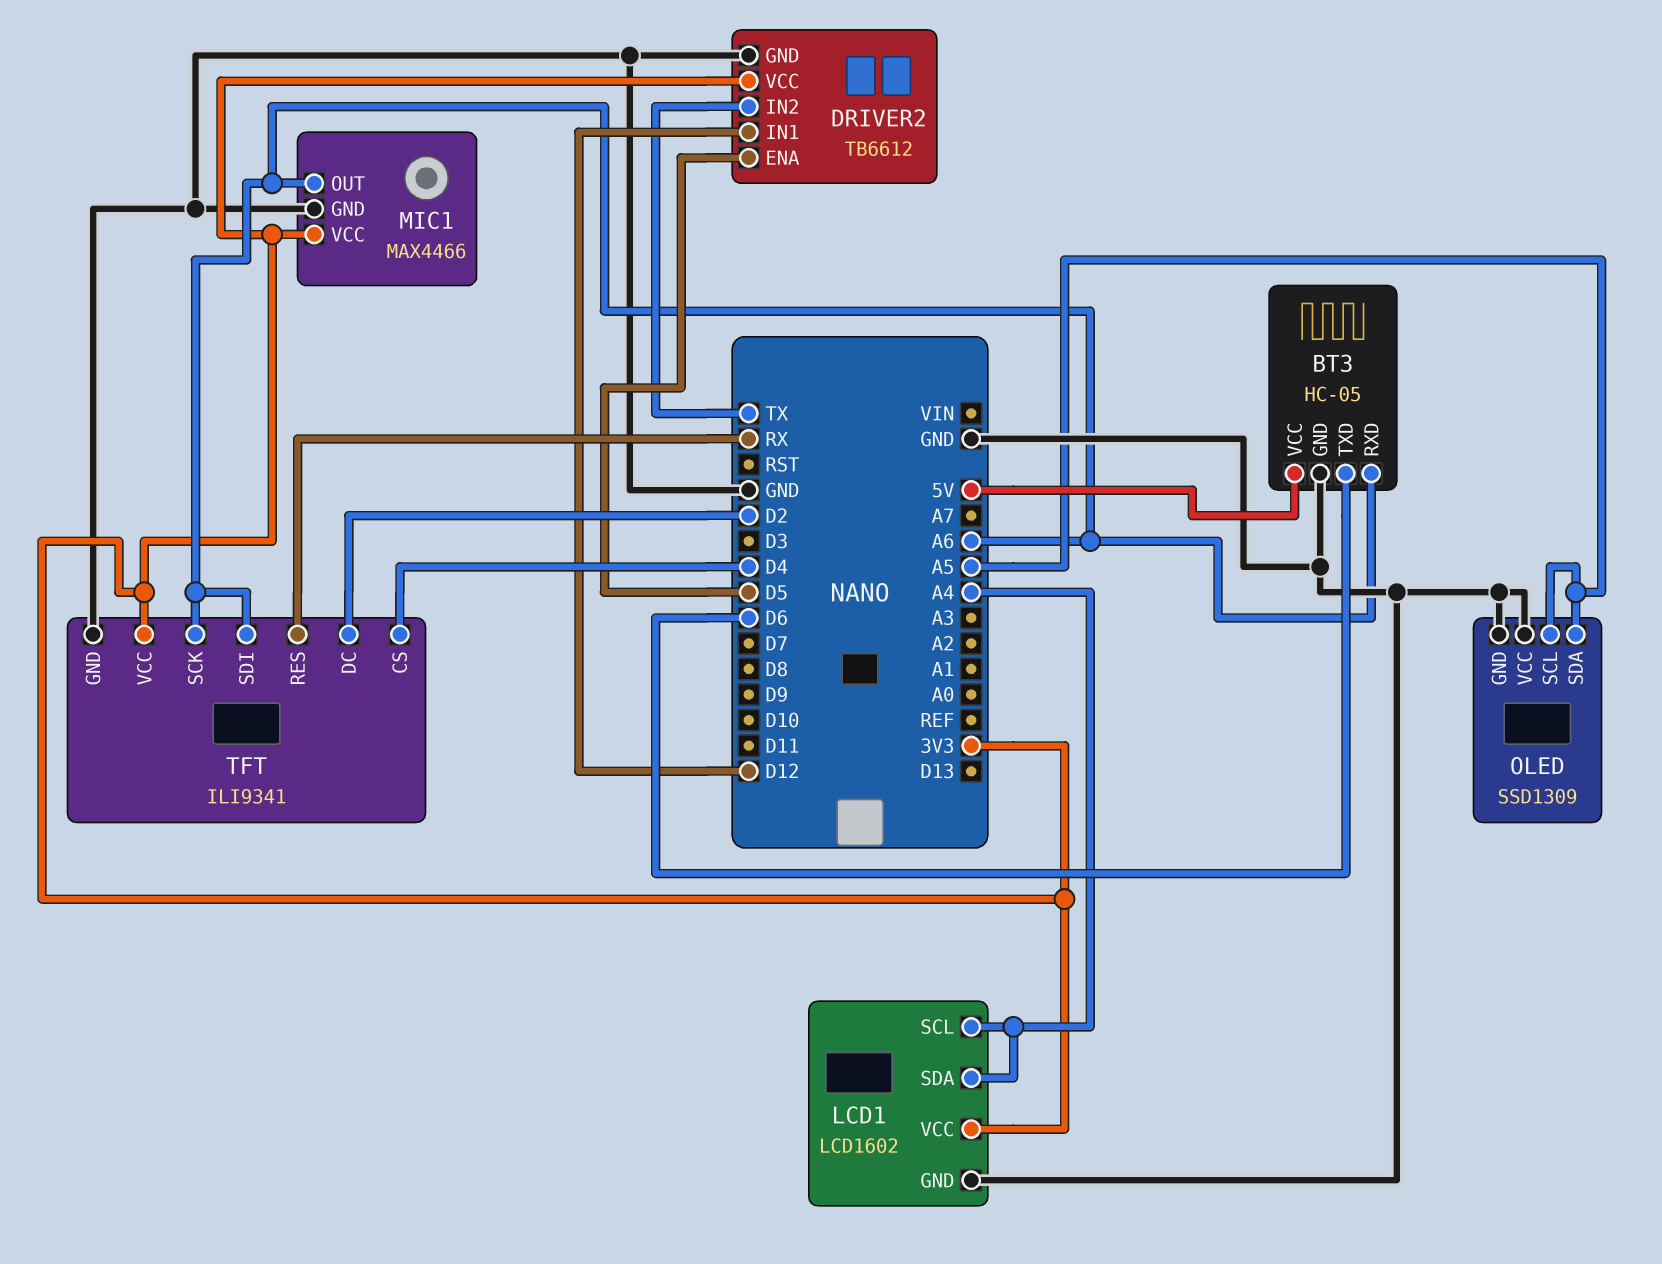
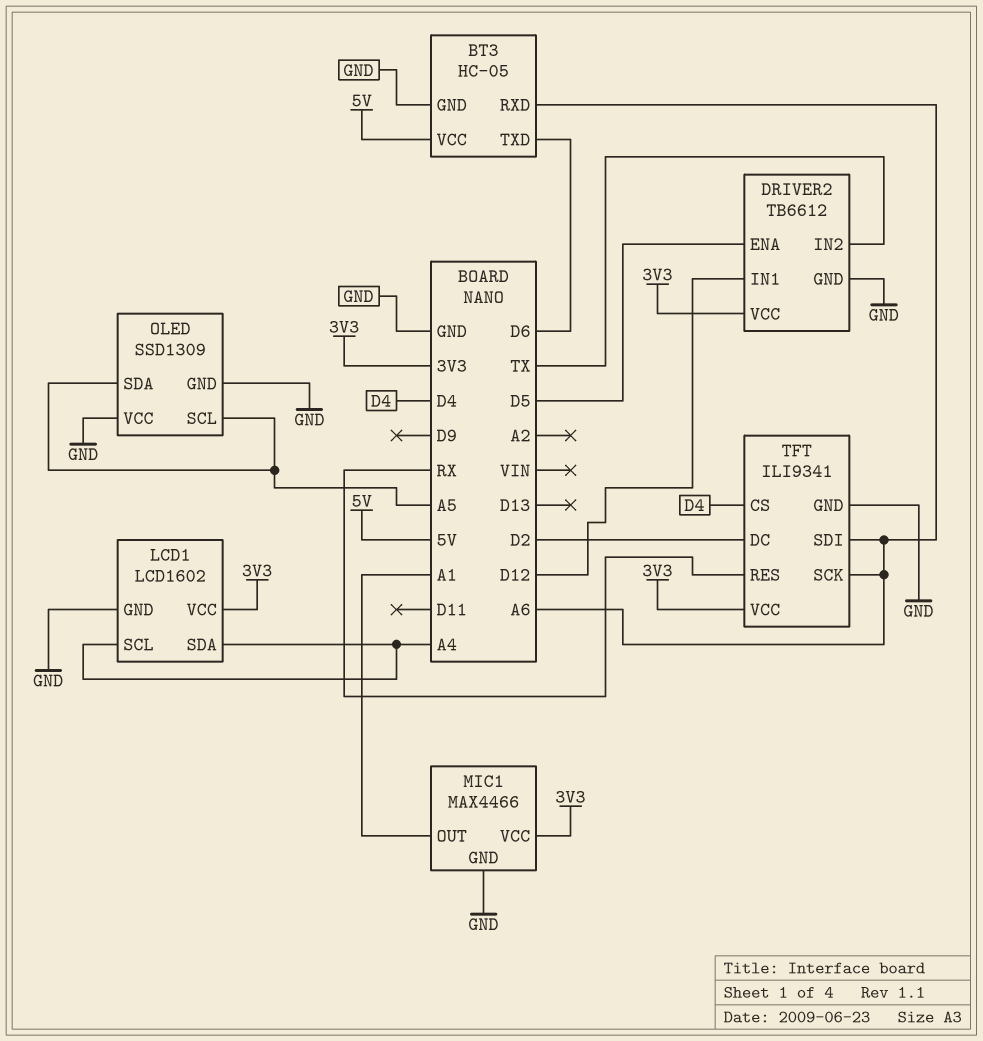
MIC1 pin OUT: A6 -> A1

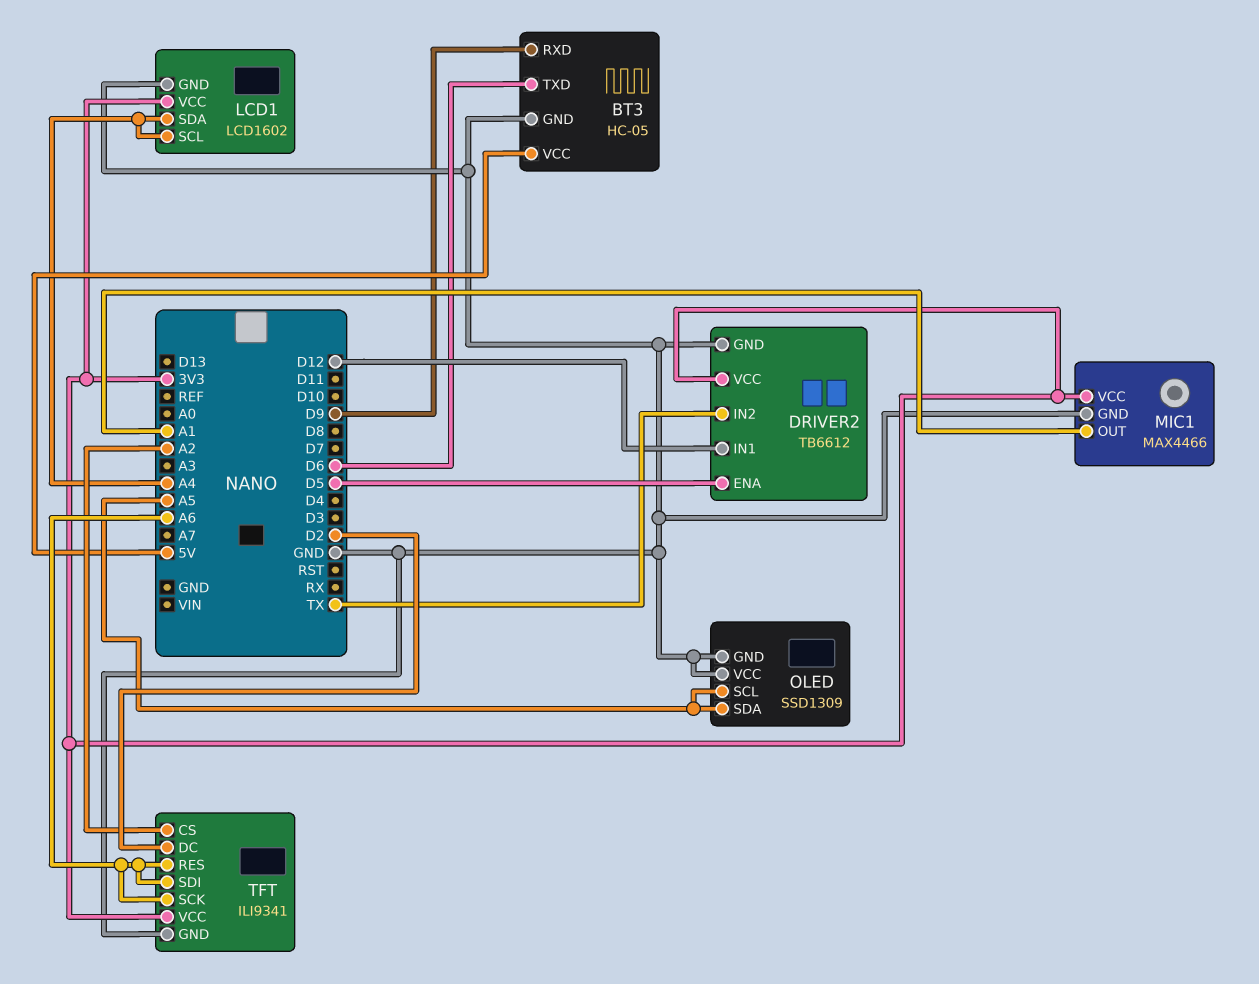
BT3 pin RXD: A6 -> D9
TFT pin CS: D4 -> A2
TFT pin RES: RX -> A6

